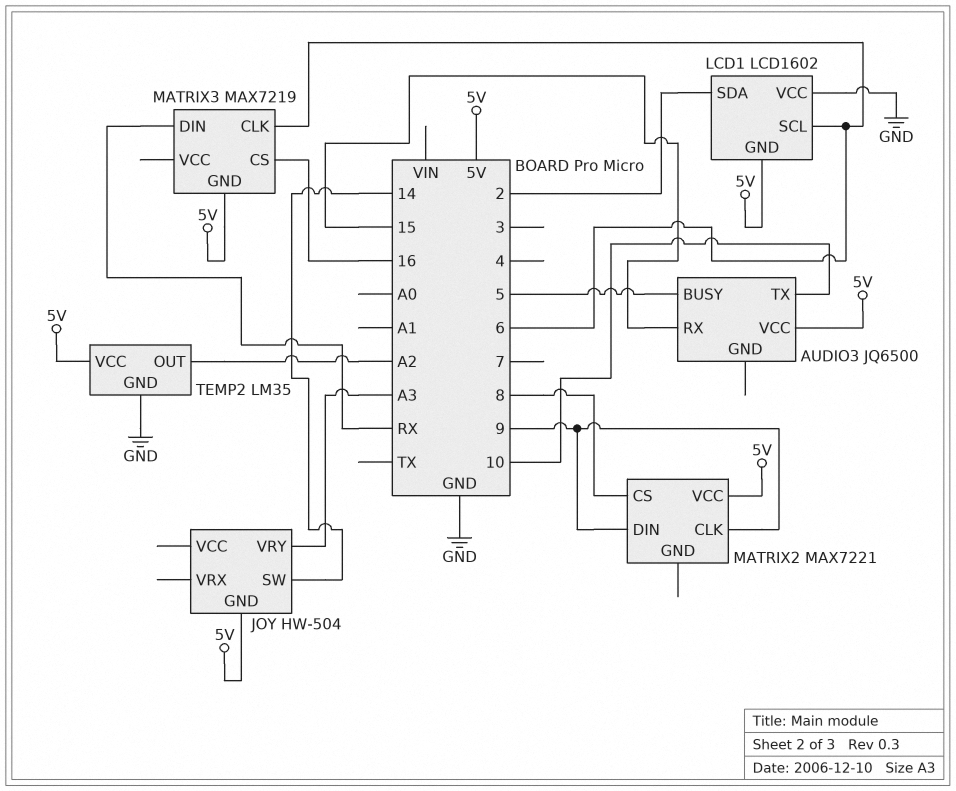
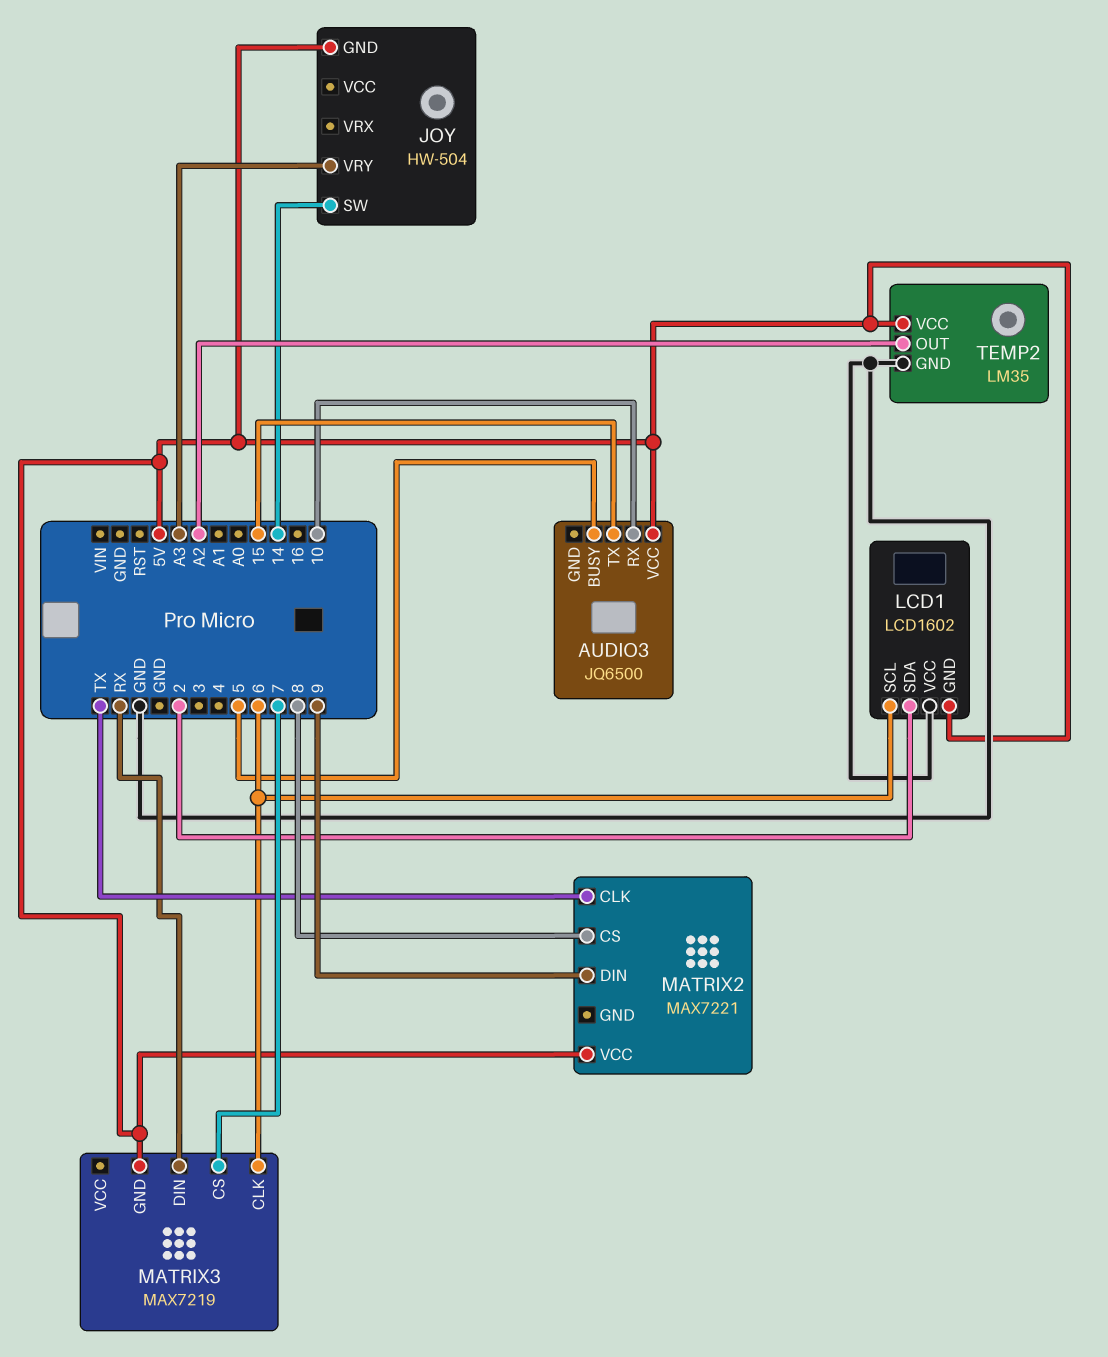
AUDIO3 pin RX: 15 -> 10
AUDIO3 pin TX: 10 -> 15
MATRIX2 pin CLK: 9 -> TX
MATRIX3 pin CS: 16 -> 7

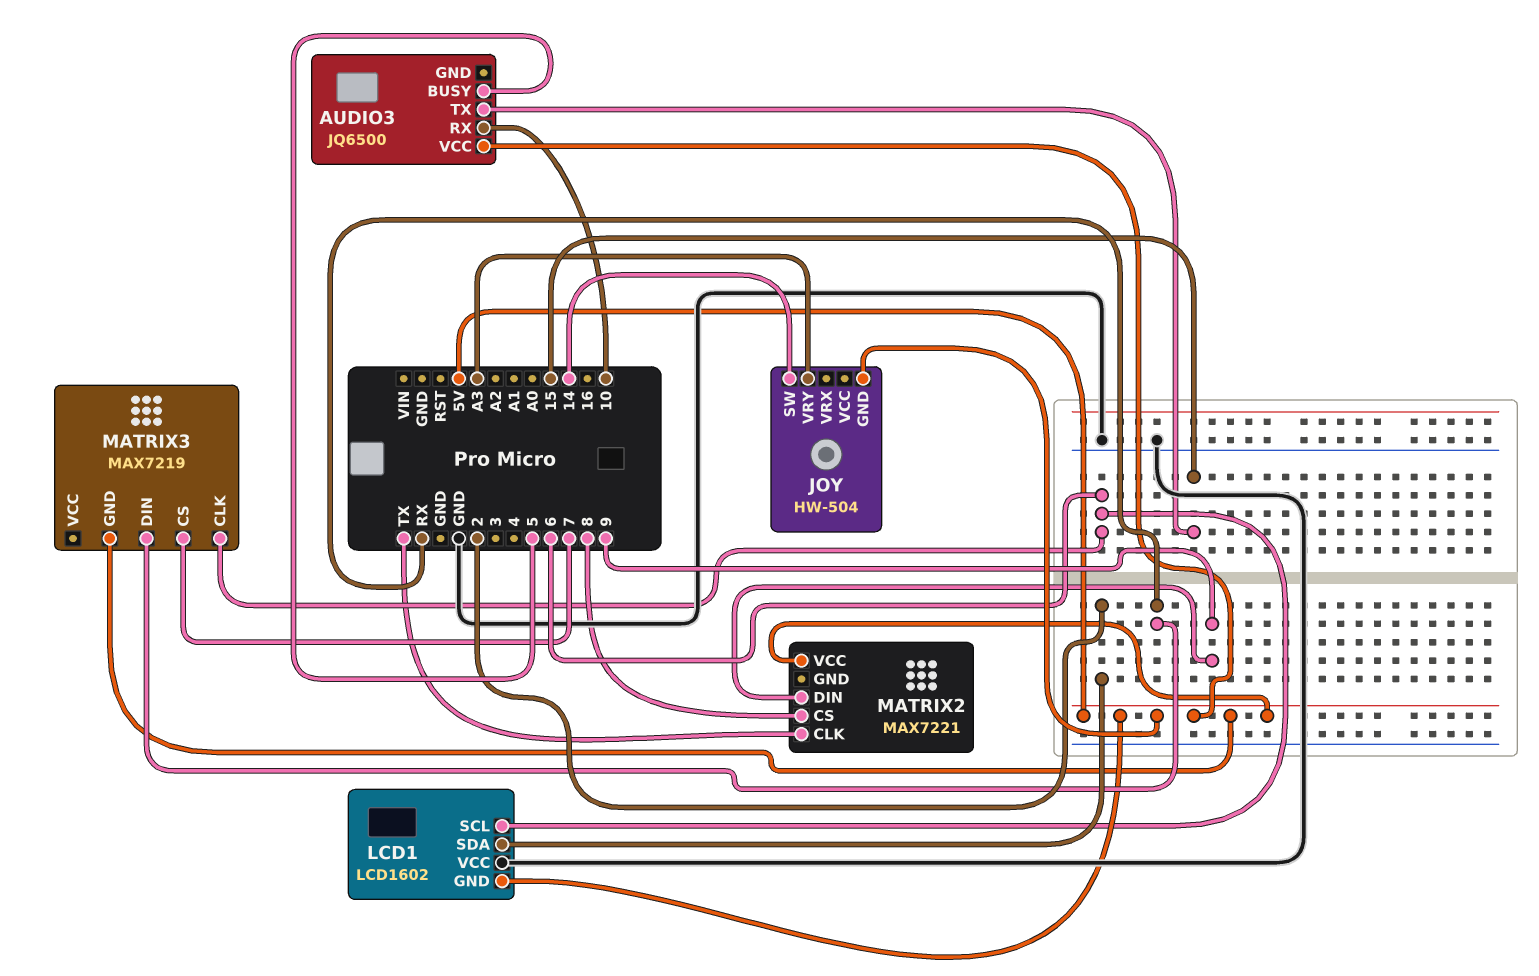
TEMP2: LM35 -> none
TEMP2 pin GND: GND -> none
TEMP2 pin OUT: A2 -> none
TEMP2 pin VCC: 5V -> none

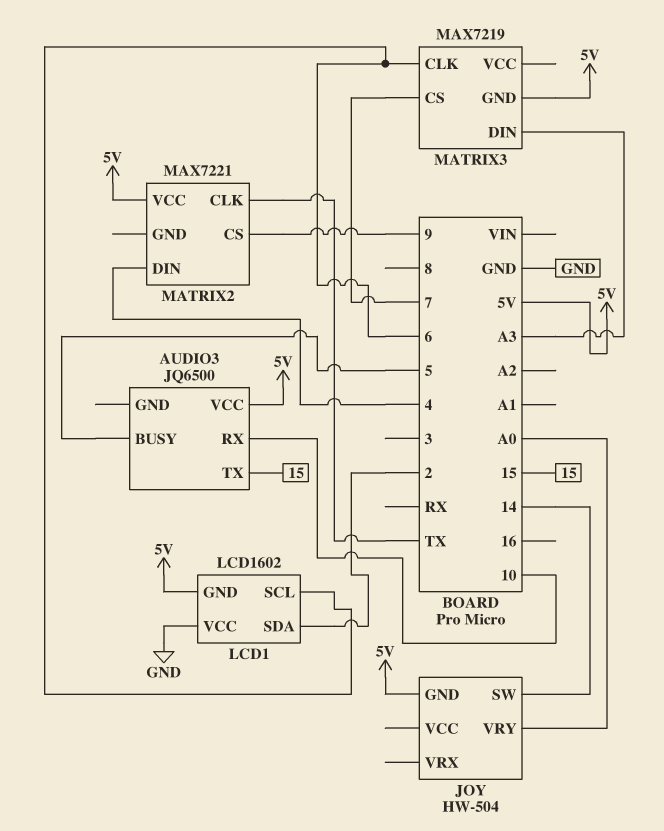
JOY pin VRY: A3 -> A0
MATRIX2 pin CS: 8 -> 9
MATRIX2 pin DIN: 9 -> 4
MATRIX3 pin DIN: RX -> A3

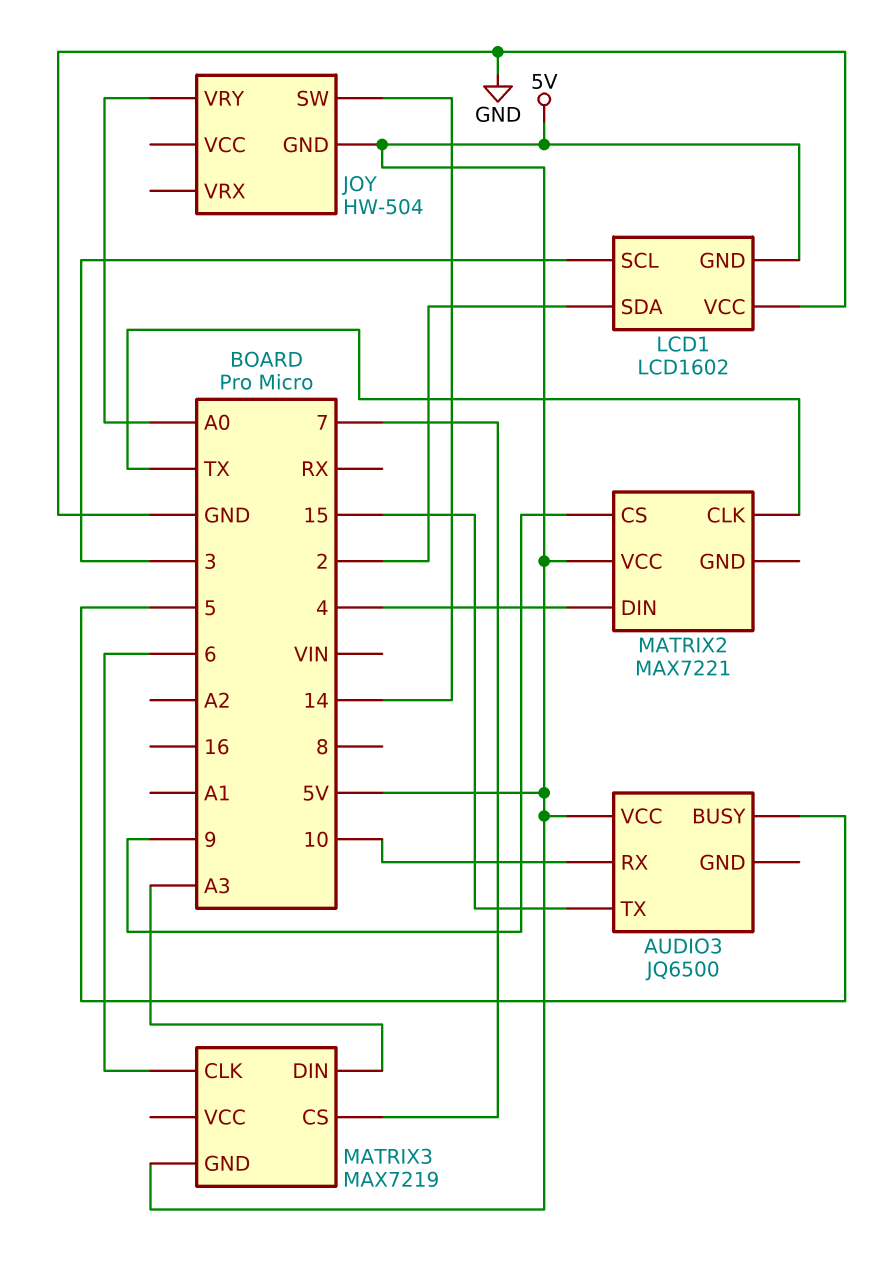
LCD1 pin SCL: 6 -> 3

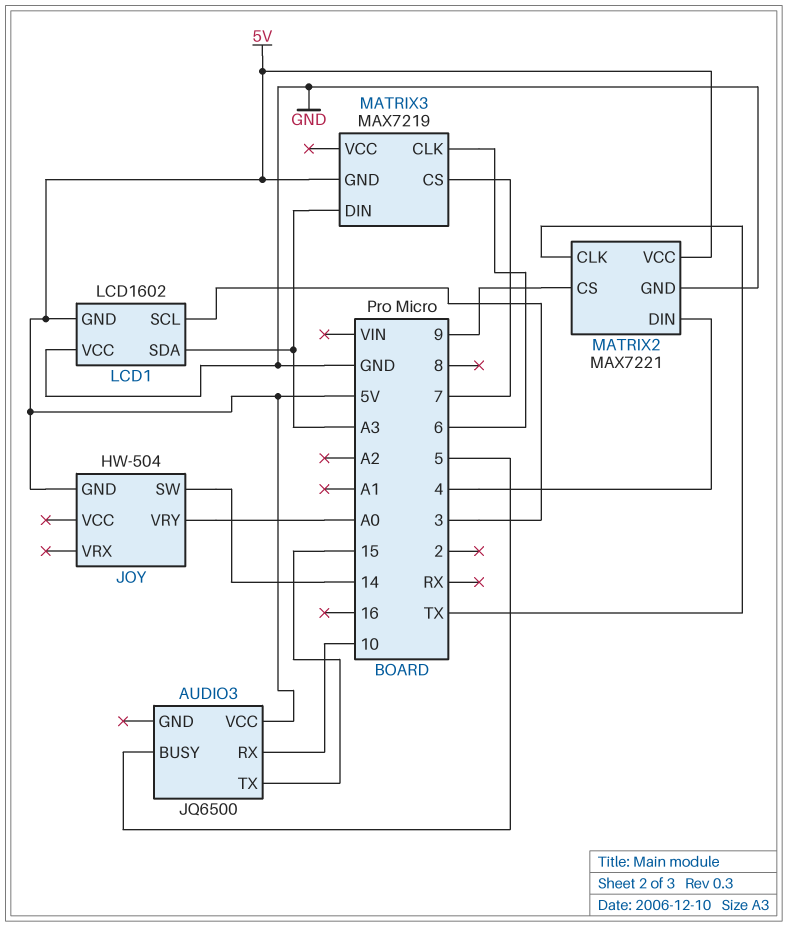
LCD1 pin SDA: 2 -> A3
MATRIX2 pin GND: none -> GND

